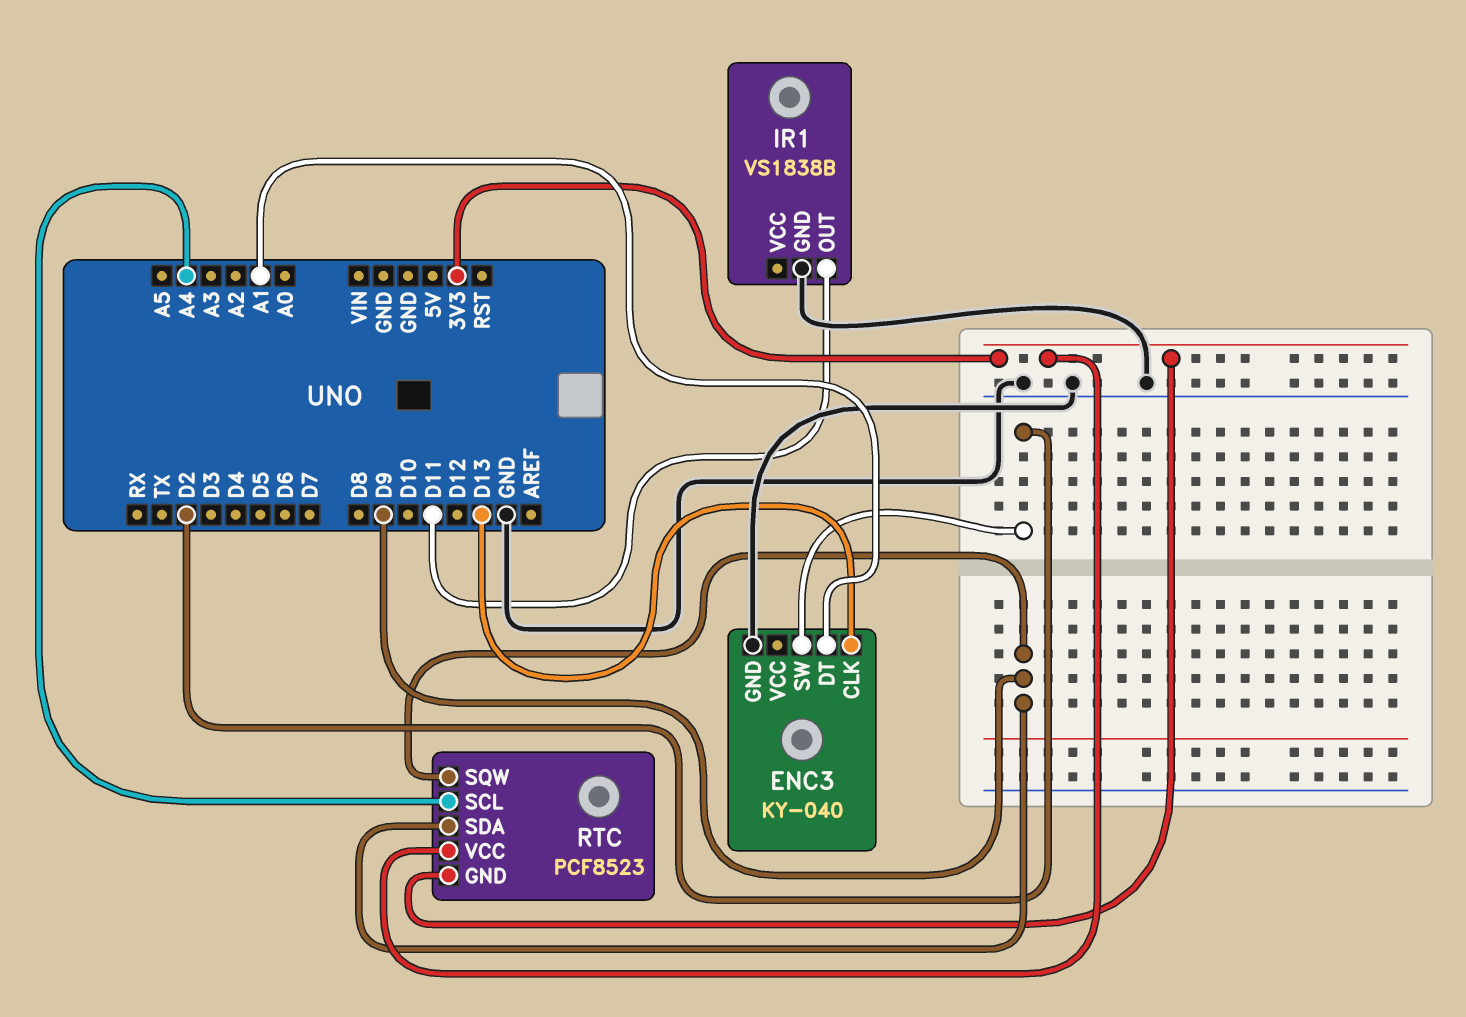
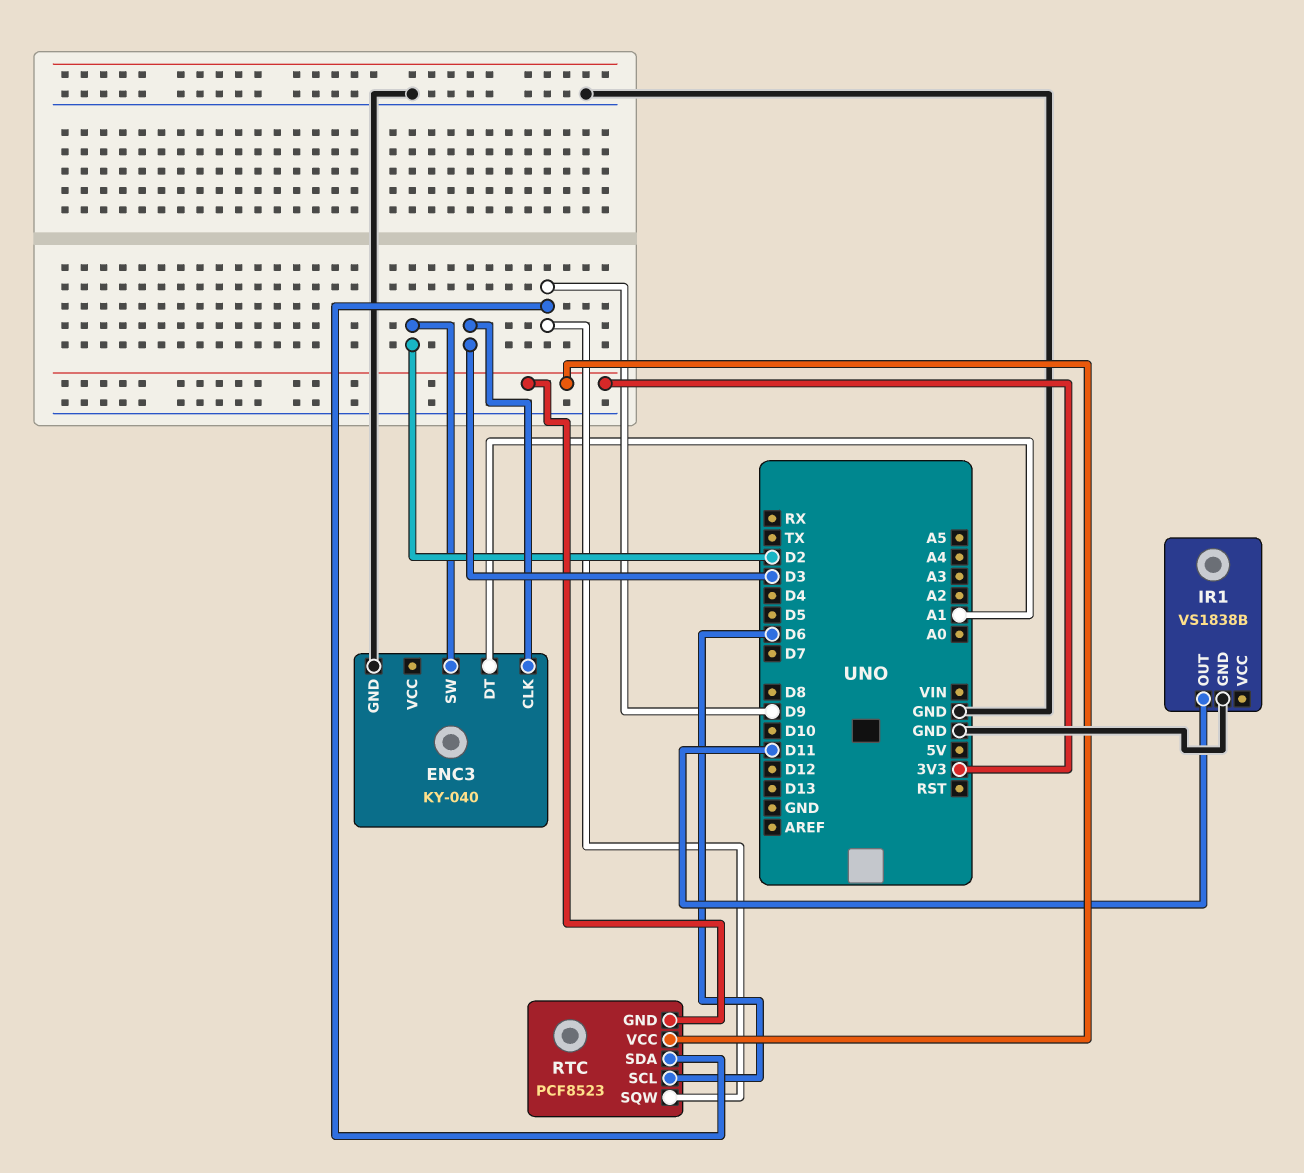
ENC3 pin CLK: D13 -> D3
RTC pin SCL: A4 -> D6

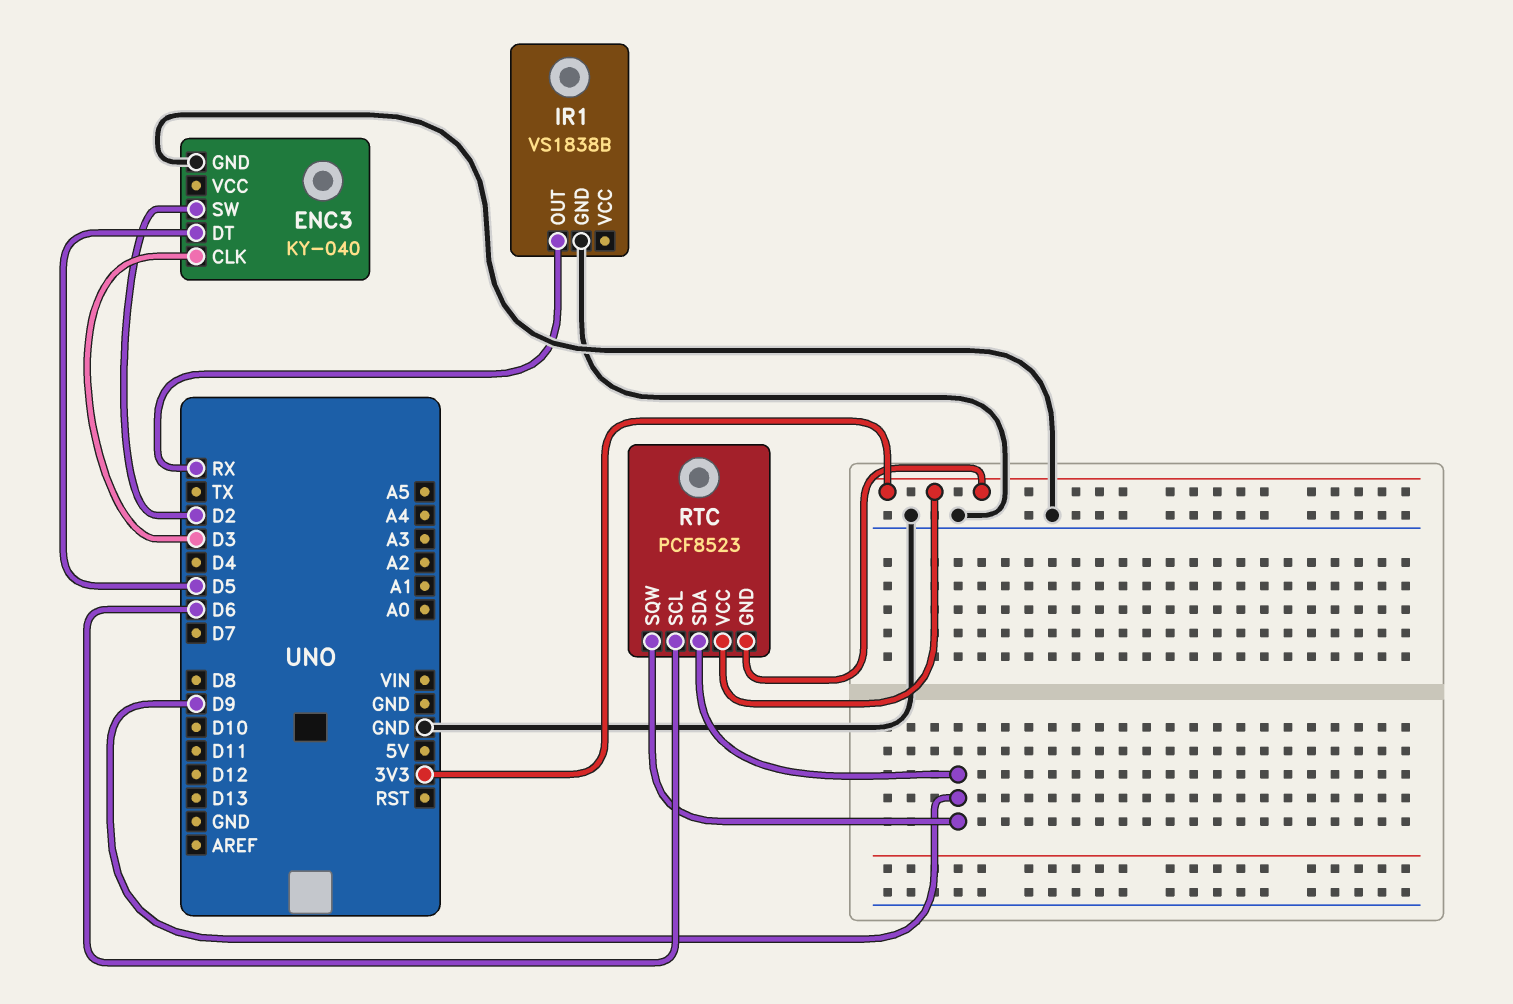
ENC3 pin DT: A1 -> D5
IR1 pin OUT: D11 -> RX

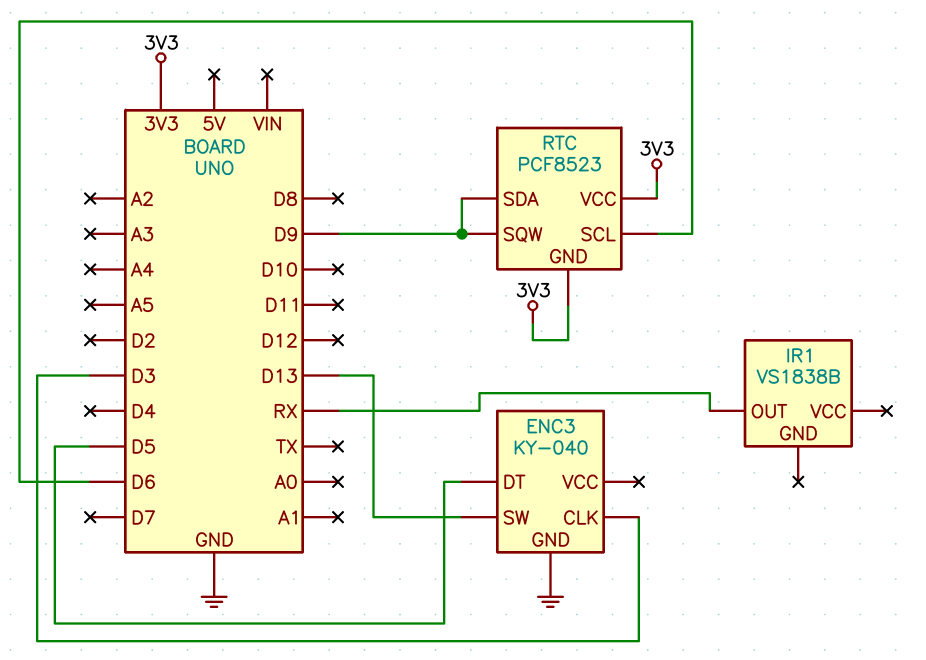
ENC3 pin SW: D2 -> D13
IR1 pin GND: GND -> none

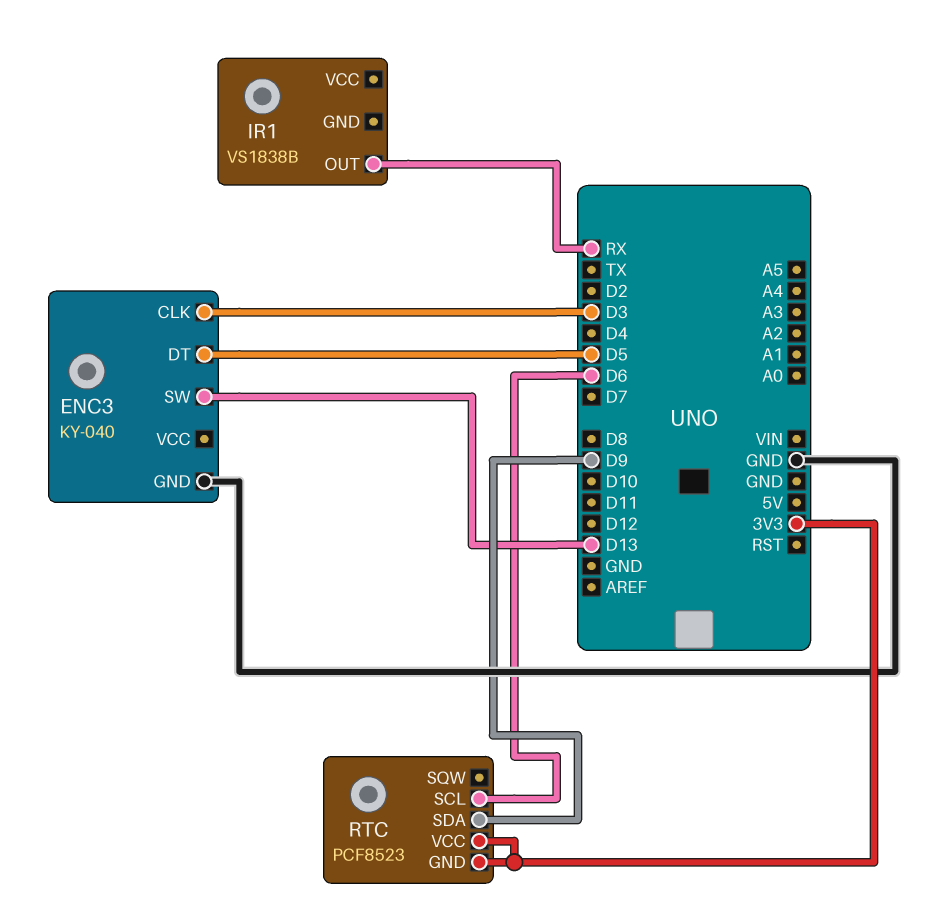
RTC pin SQW: D9 -> none

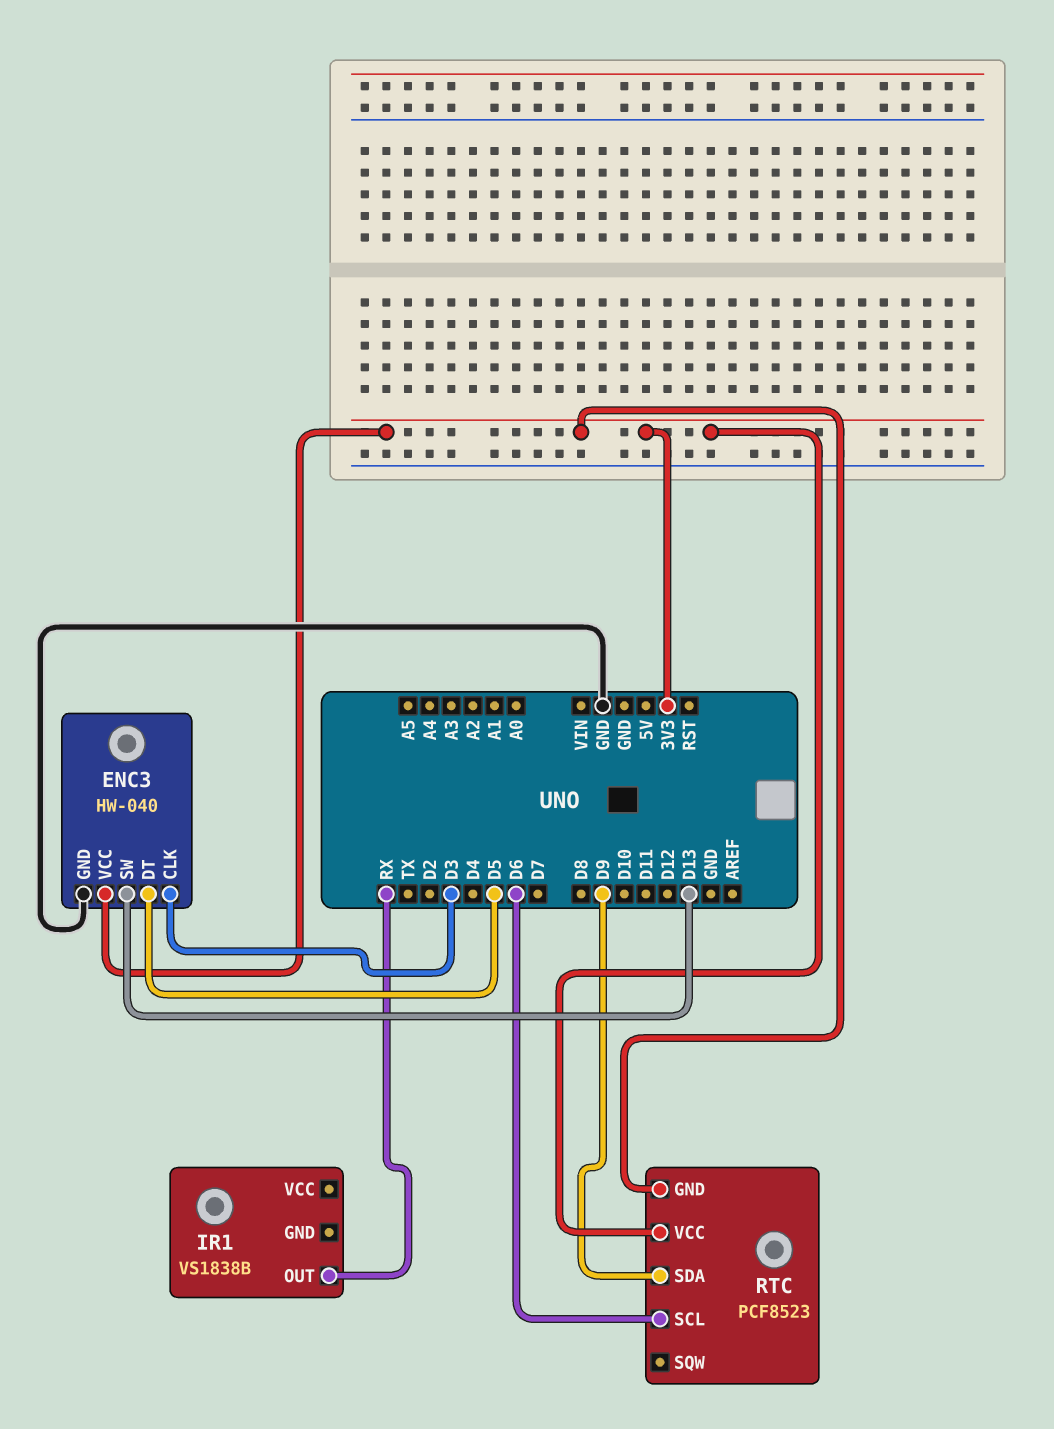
ENC3: KY-040 -> HW-040
ENC3 pin VCC: none -> 3V3

